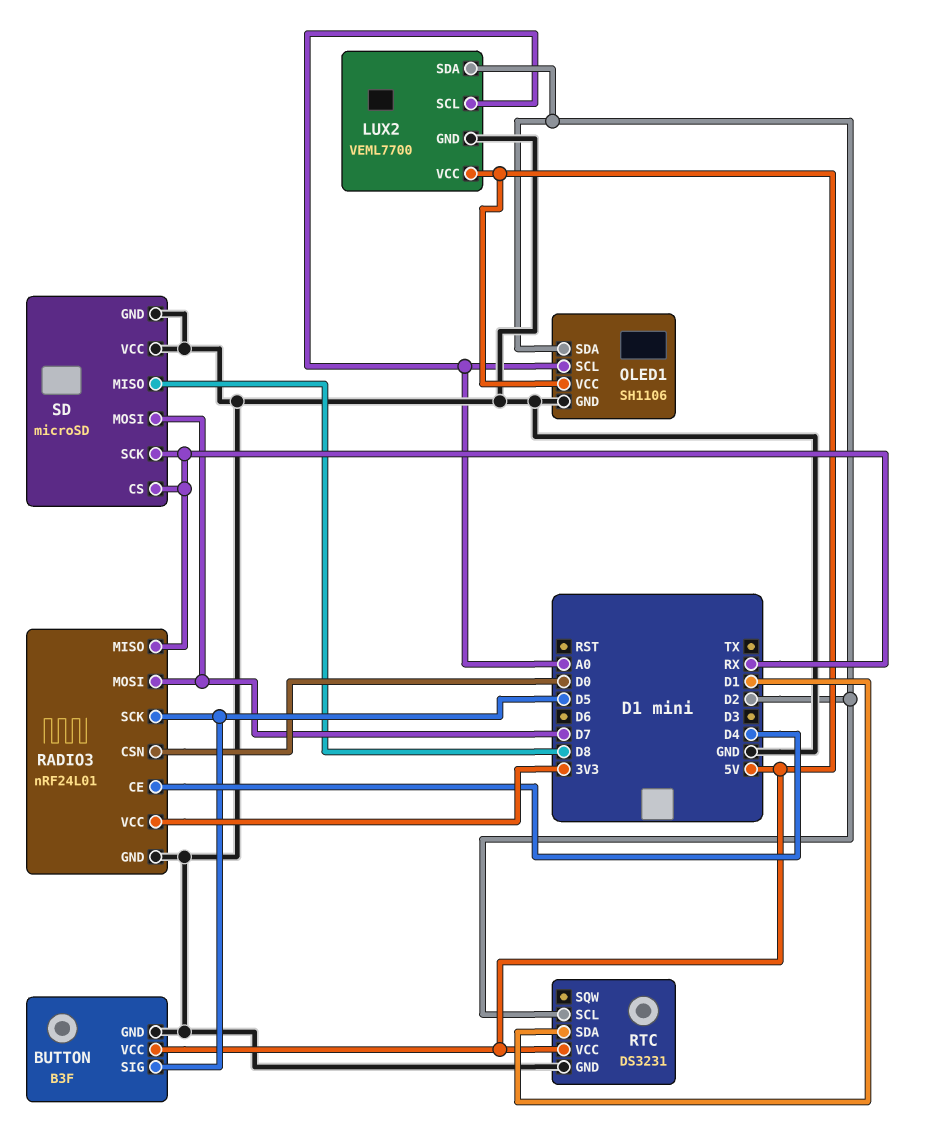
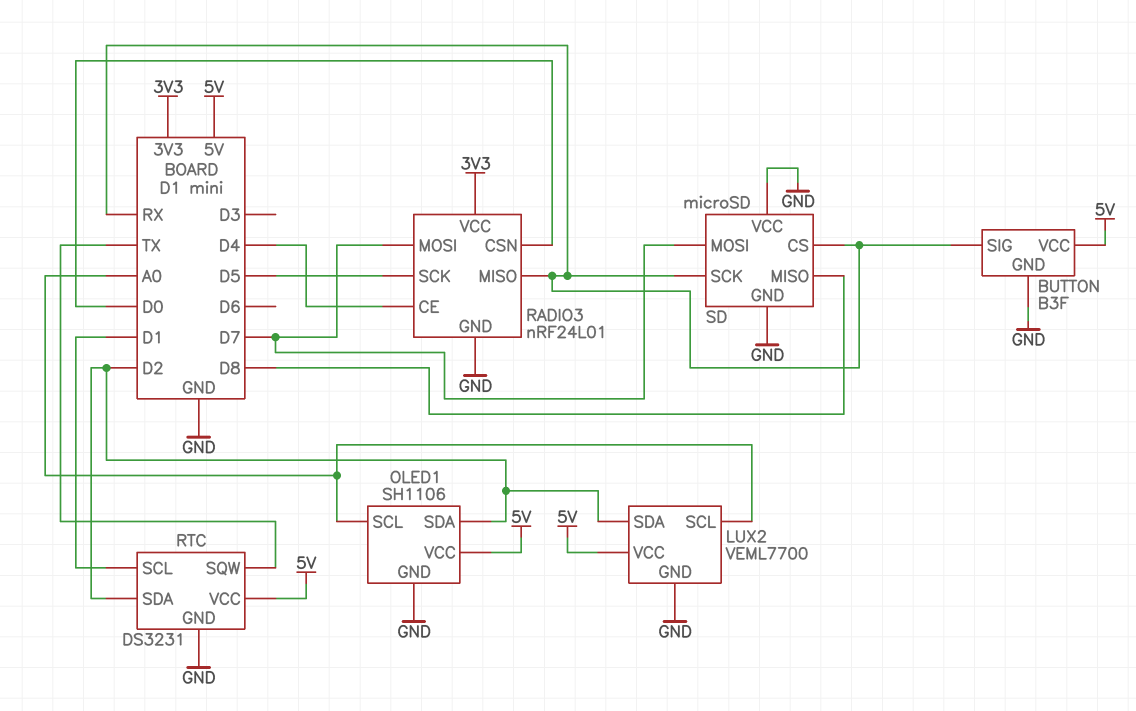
BUTTON pin SIG: D5 -> RX
RTC pin SCL: D2 -> D1
RTC pin SDA: D1 -> D2
RTC pin SQW: none -> TX

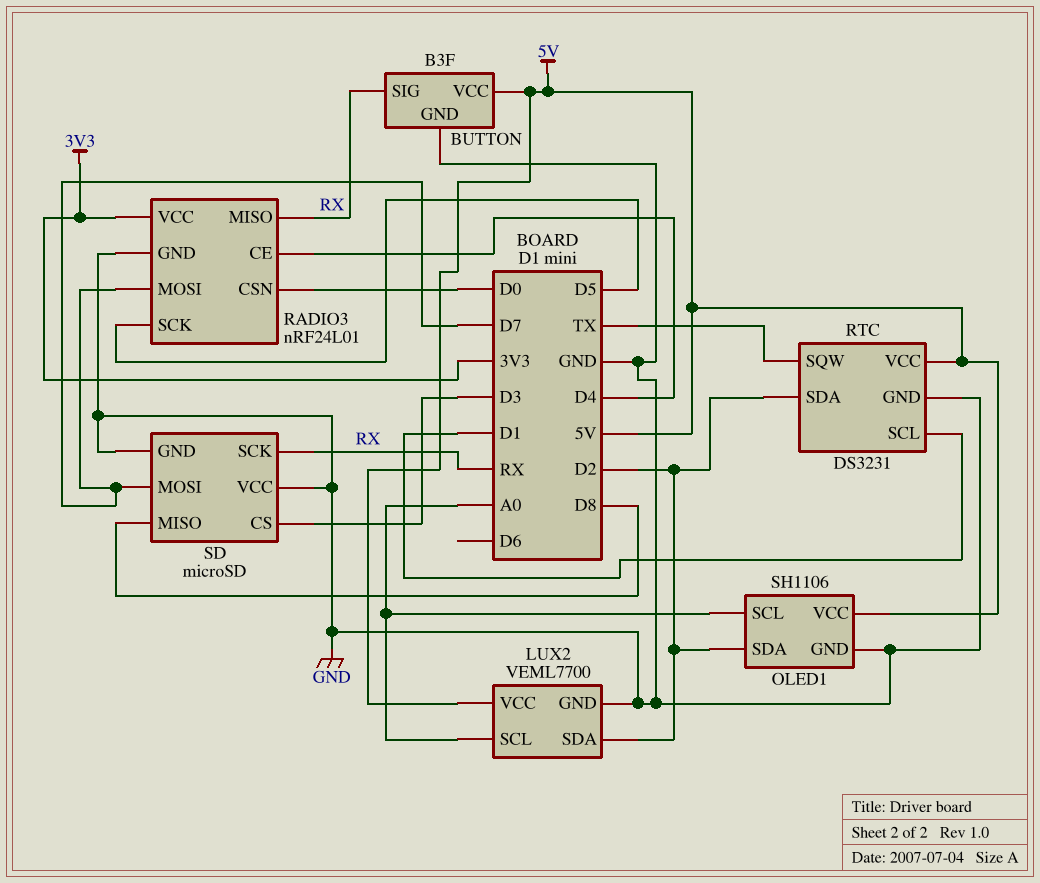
SD pin CS: RX -> D3

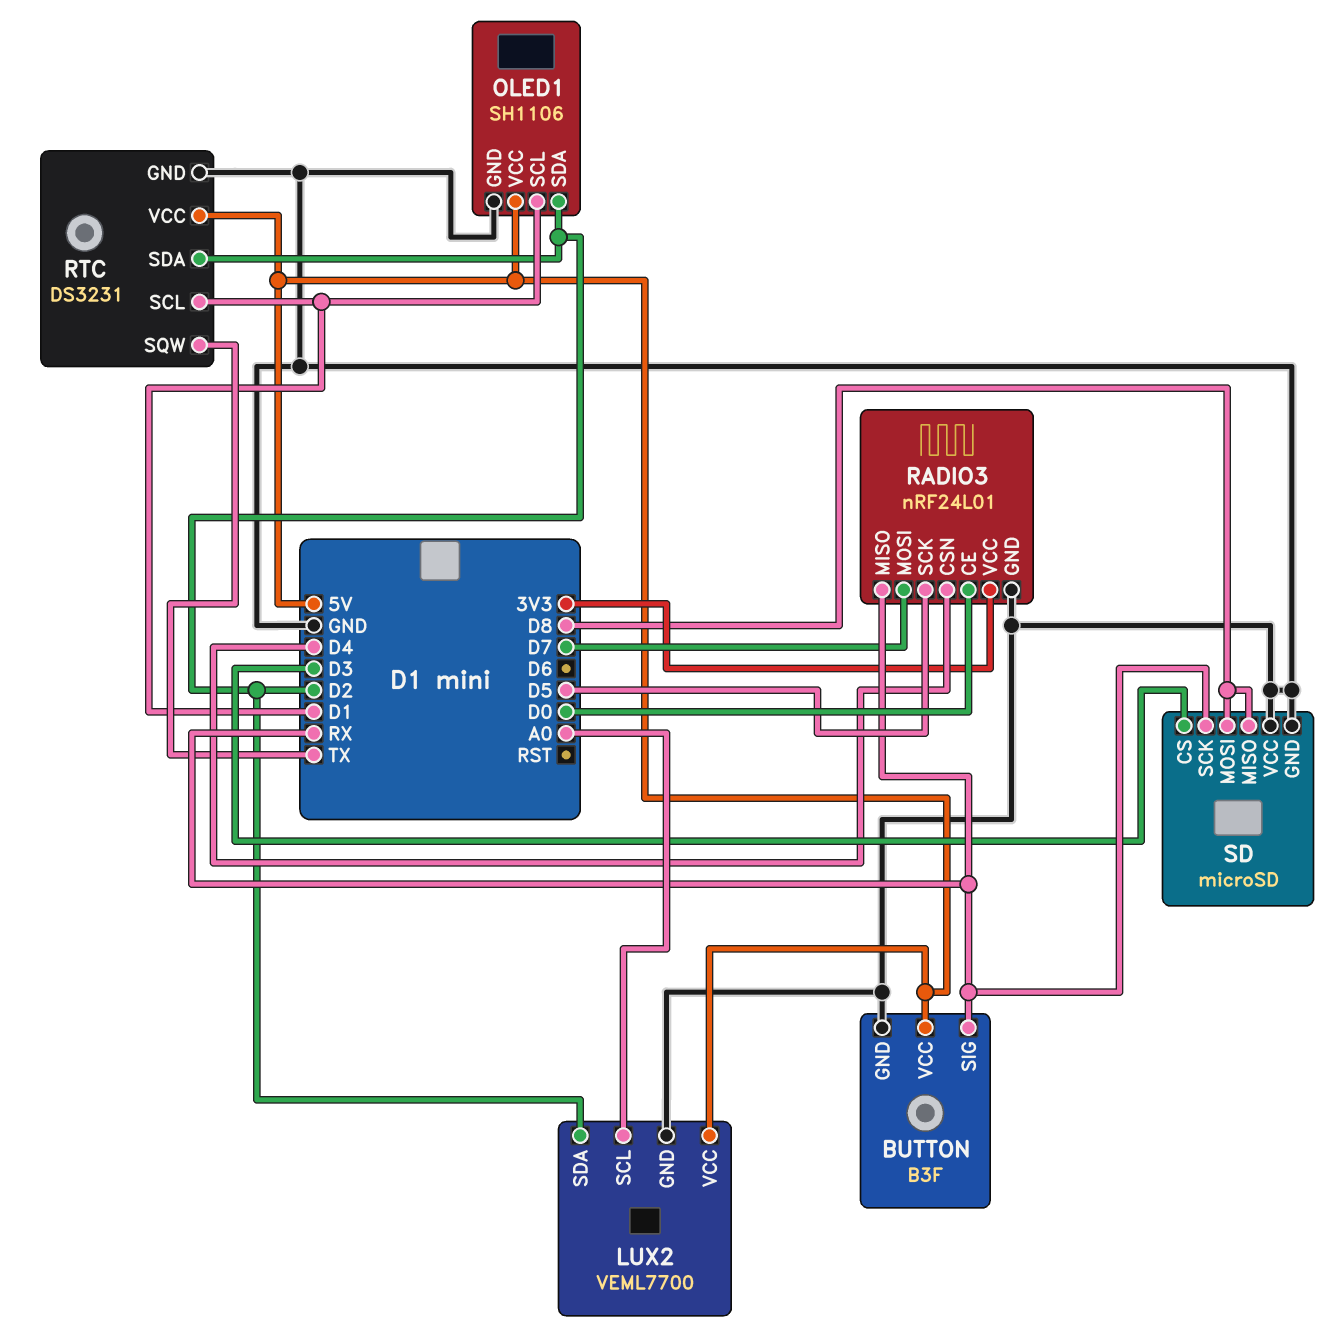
OLED1 pin SCL: A0 -> D1
RADIO3 pin CE: D4 -> D0
RADIO3 pin CSN: D0 -> D4
SD pin MOSI: D7 -> D8

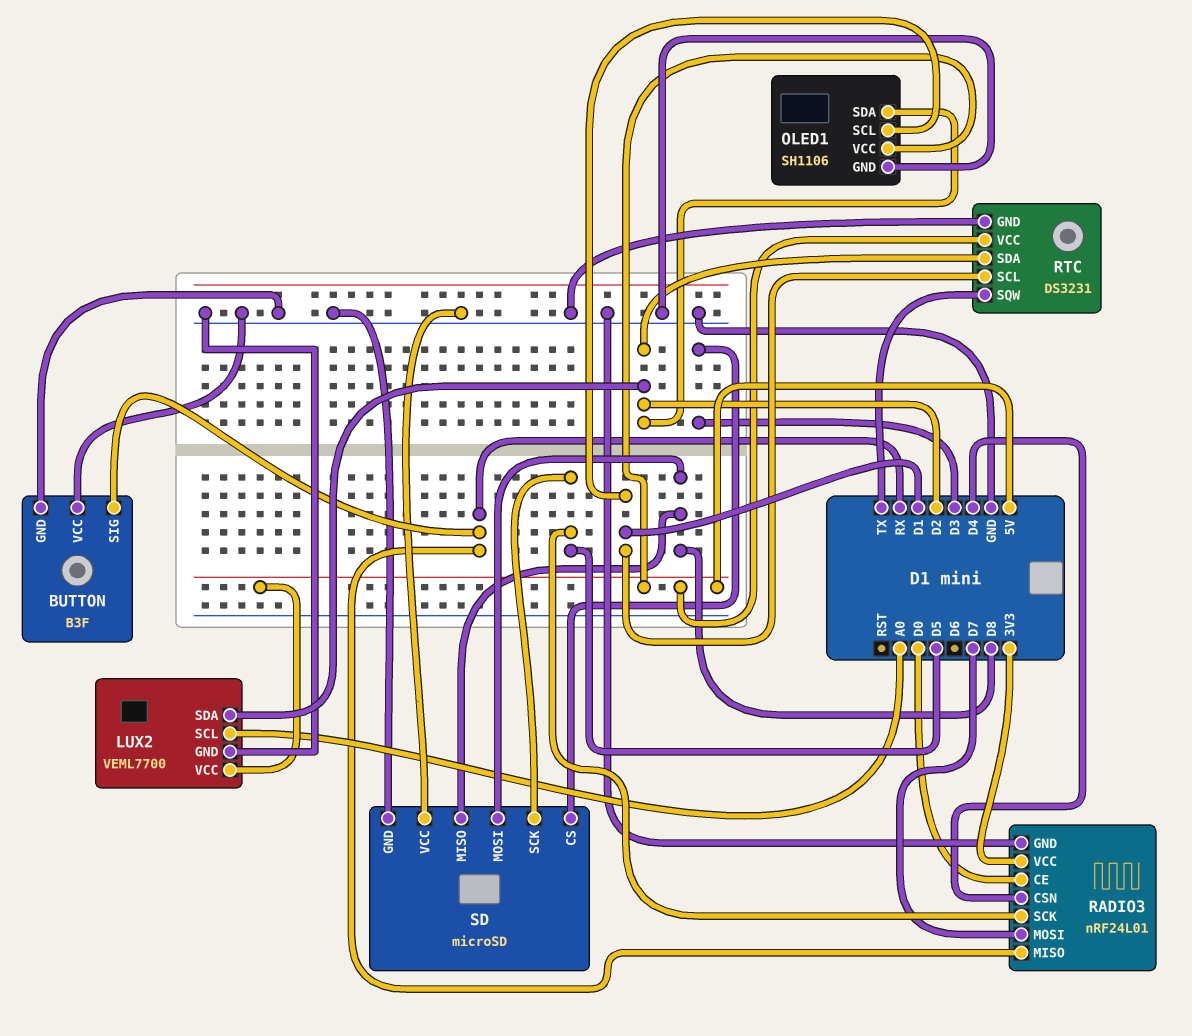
BUTTON pin VCC: 5V -> GND
SD pin SCK: RX -> D5

